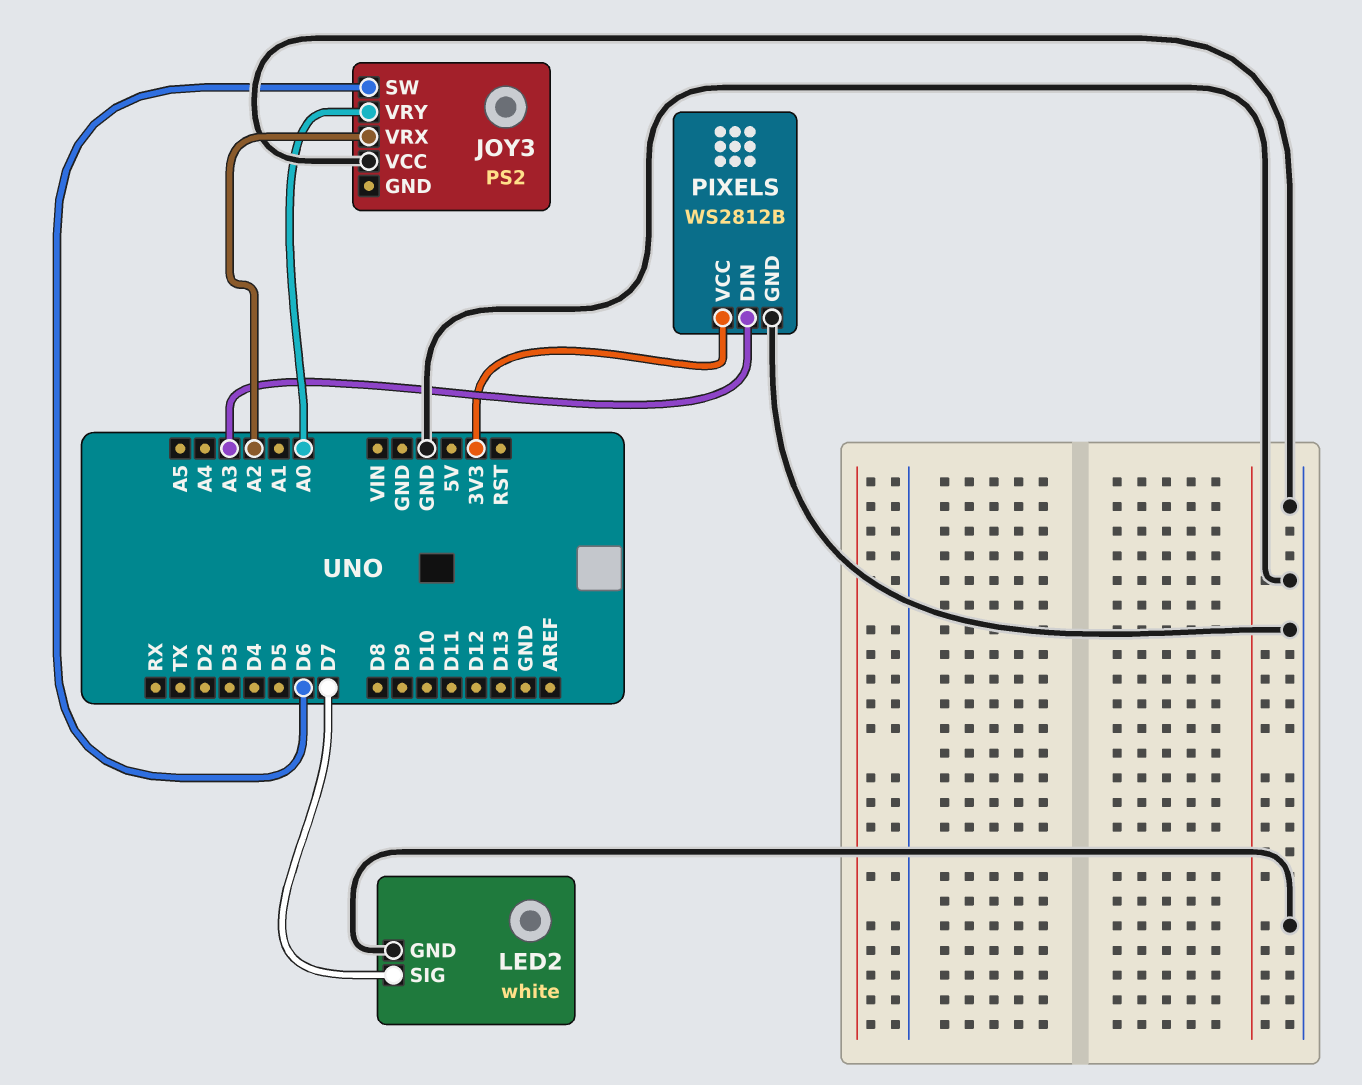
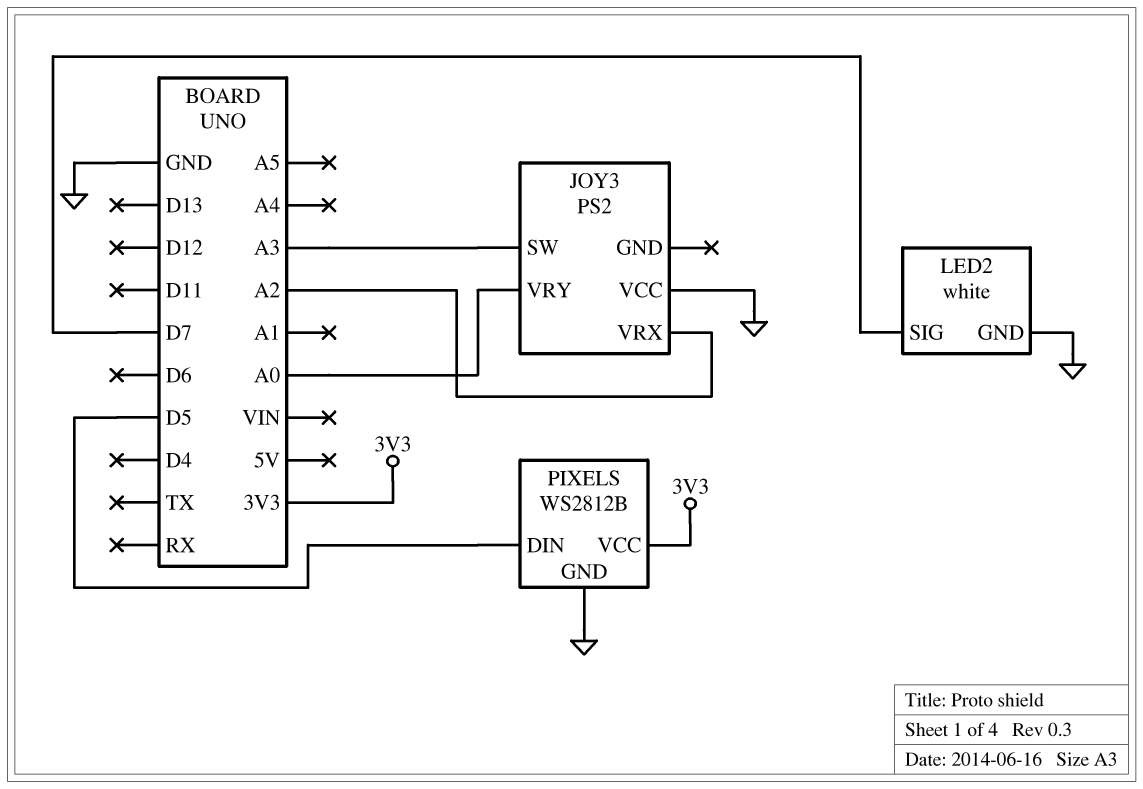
JOY3 pin SW: D6 -> A3
PIXELS pin DIN: A3 -> D5

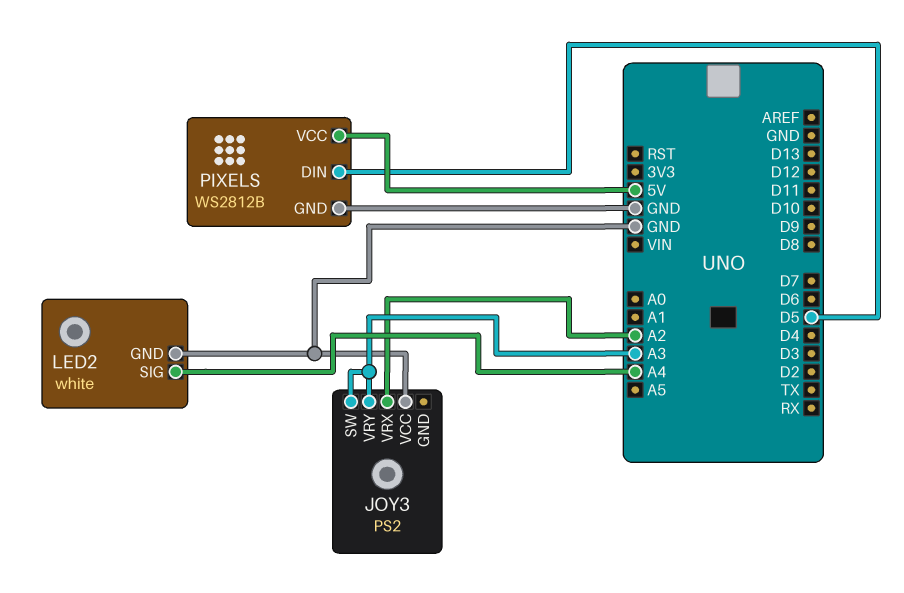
JOY3 pin VRY: A0 -> A3
LED2 pin SIG: D7 -> A4
PIXELS pin VCC: 3V3 -> 5V

